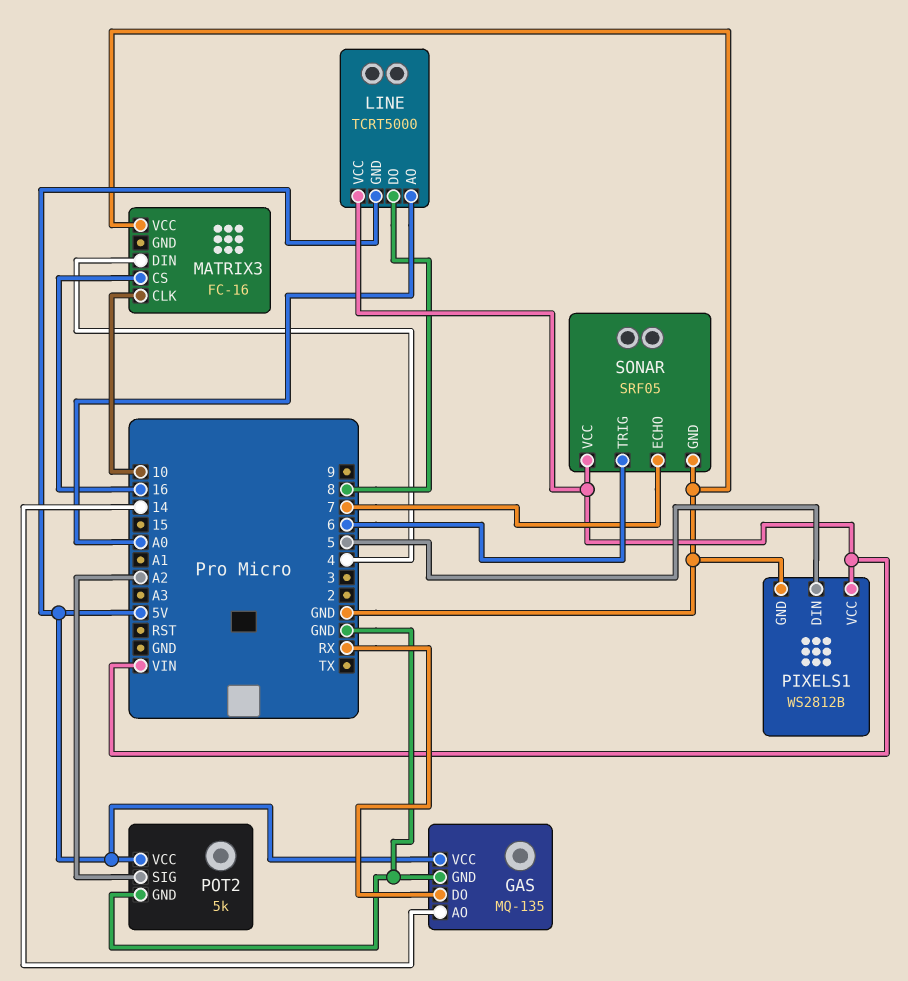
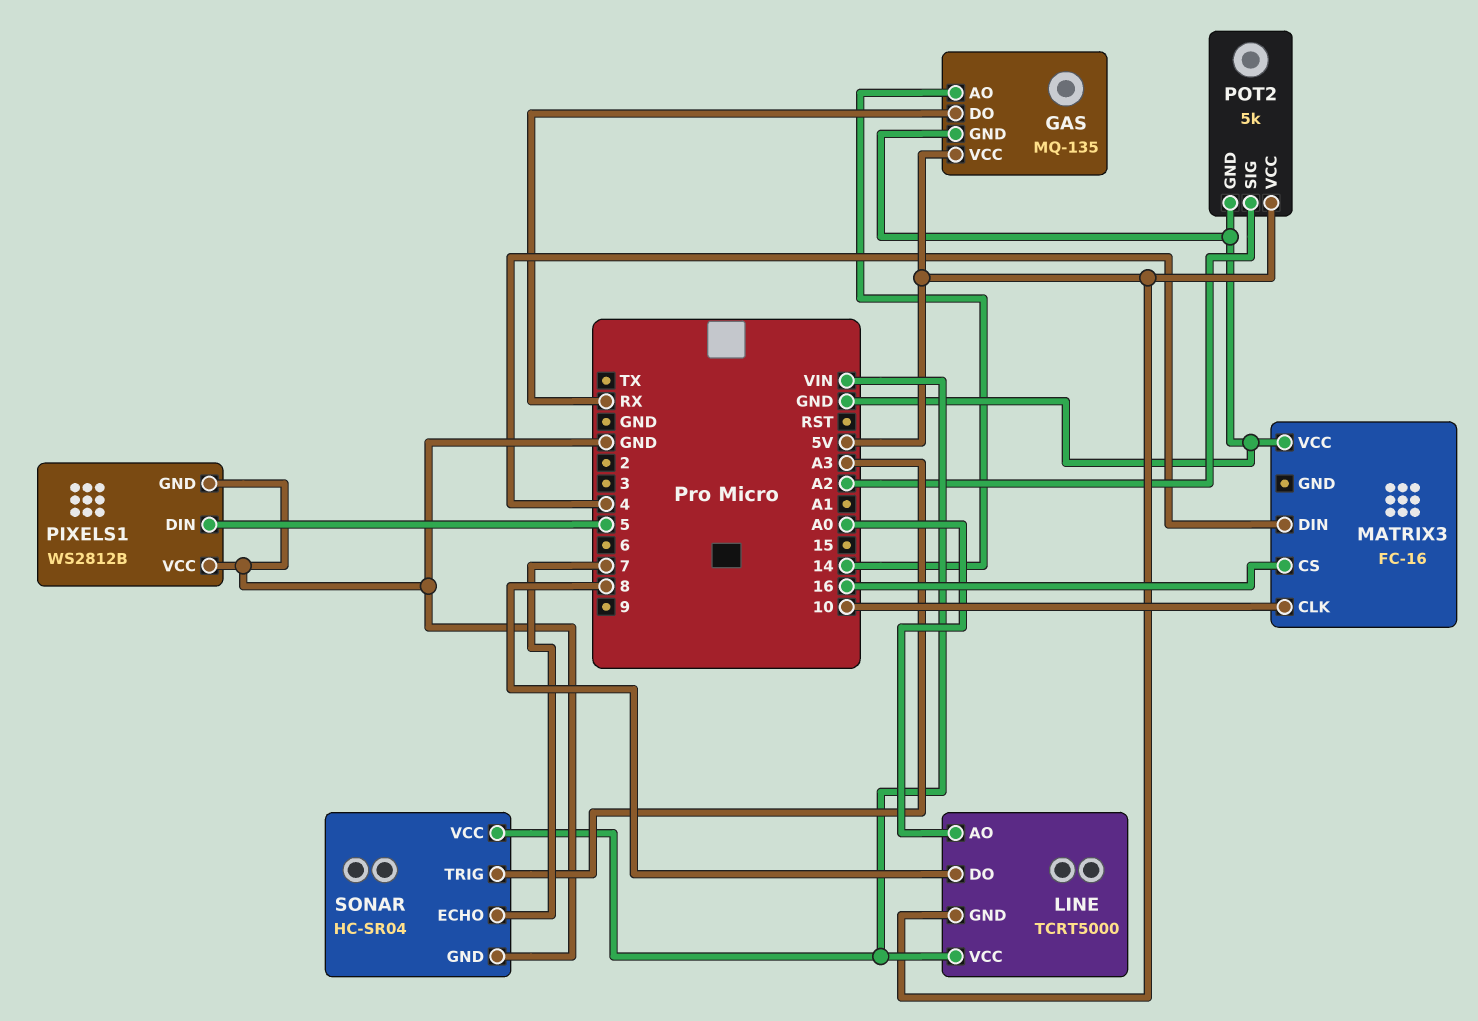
PIXELS1 pin VCC: VIN -> GND
SONAR: SRF05 -> HC-SR04
SONAR pin TRIG: 6 -> A3

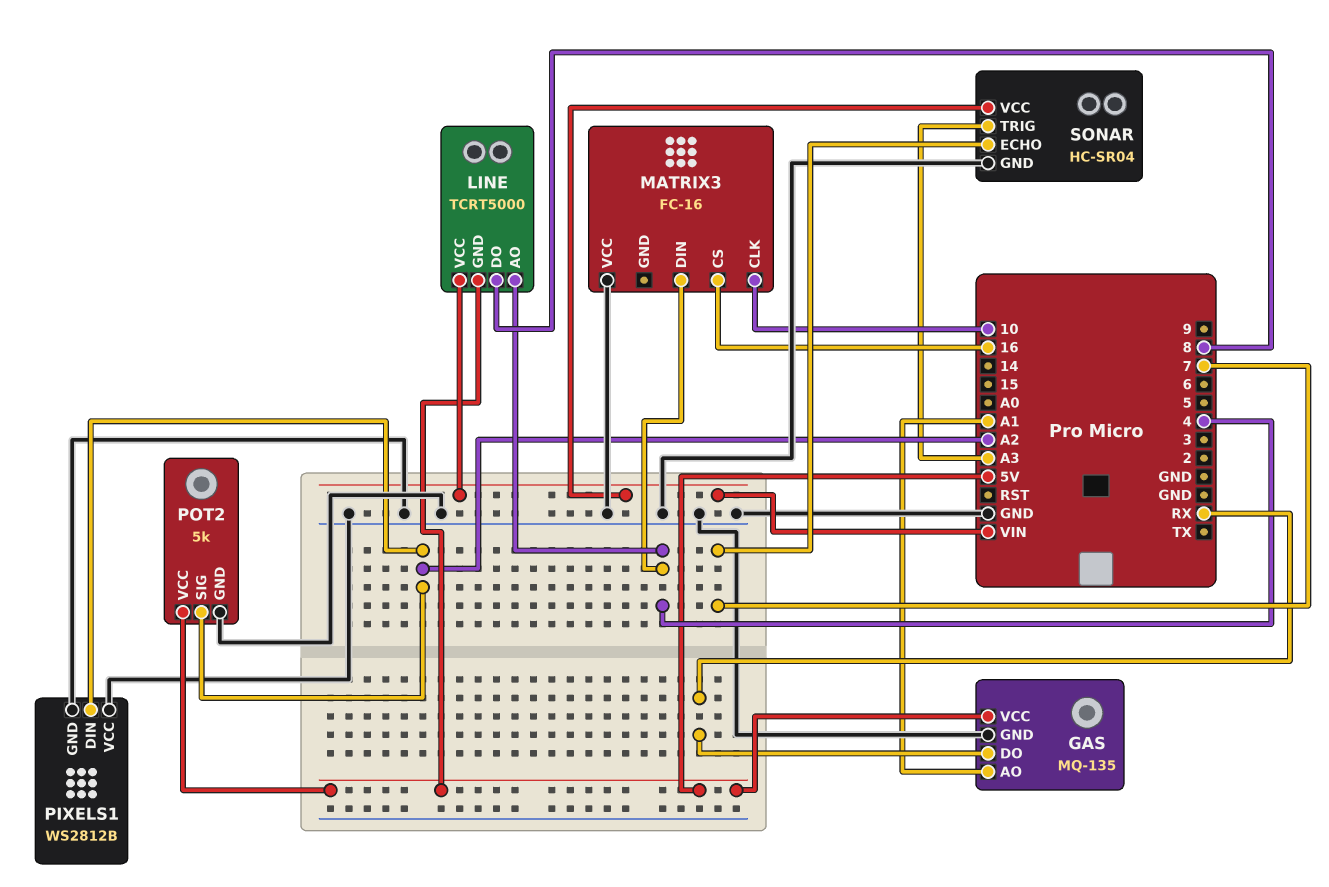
GAS pin AO: 14 -> A1
LINE pin AO: A0 -> 4
PIXELS1 pin DIN: 5 -> A2

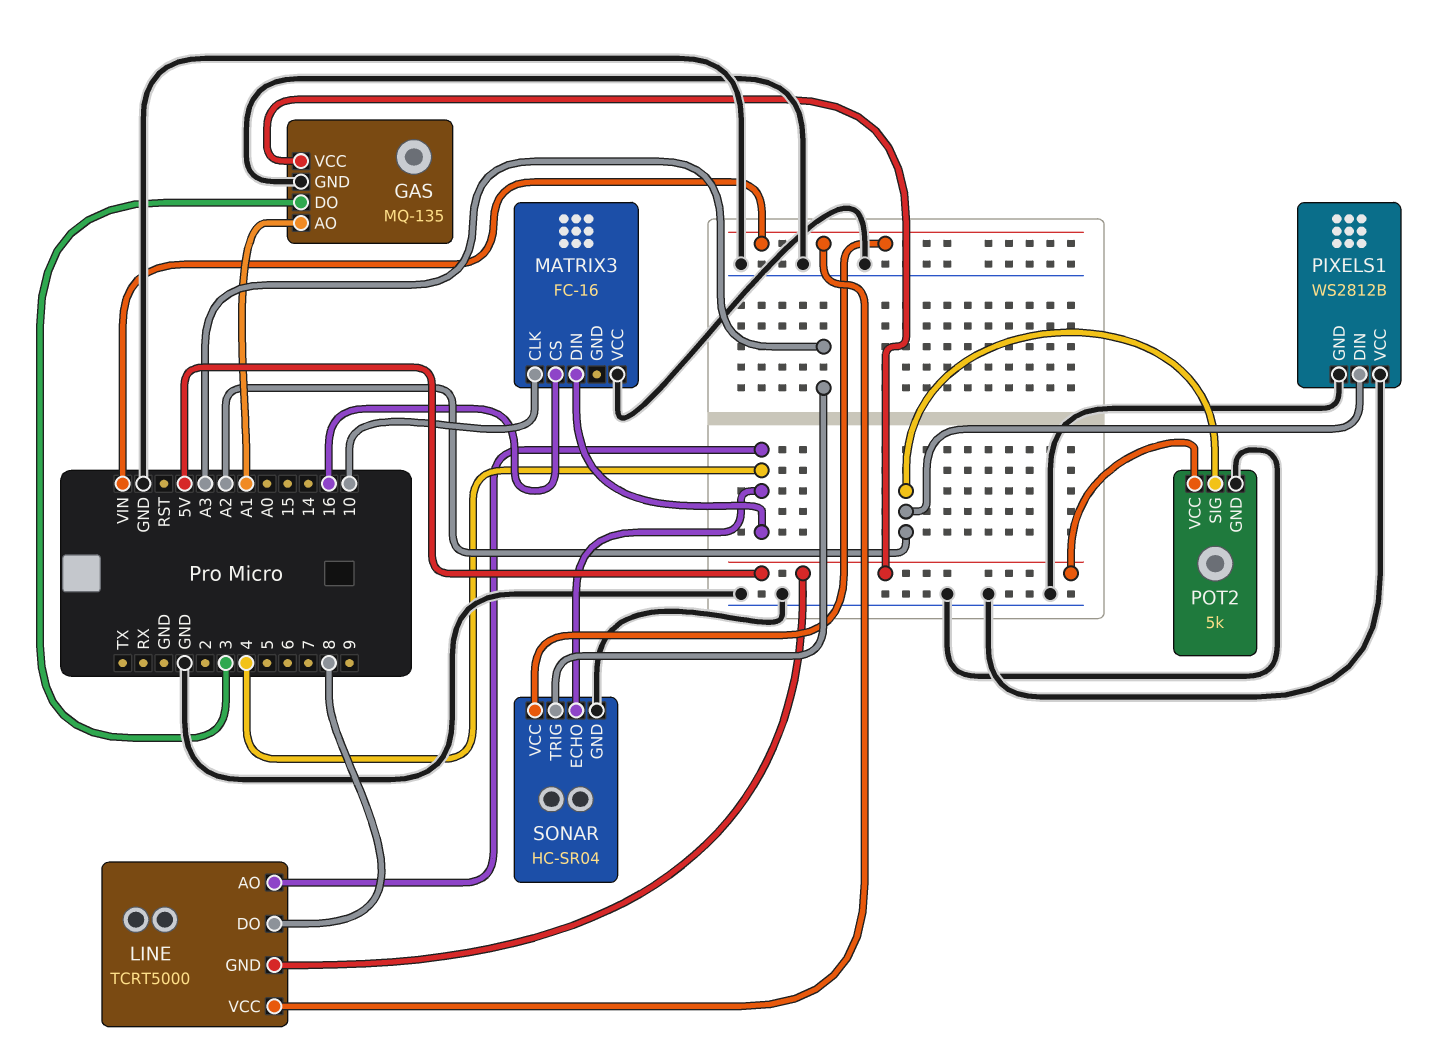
GAS pin DO: RX -> 3
SONAR pin ECHO: 7 -> 4

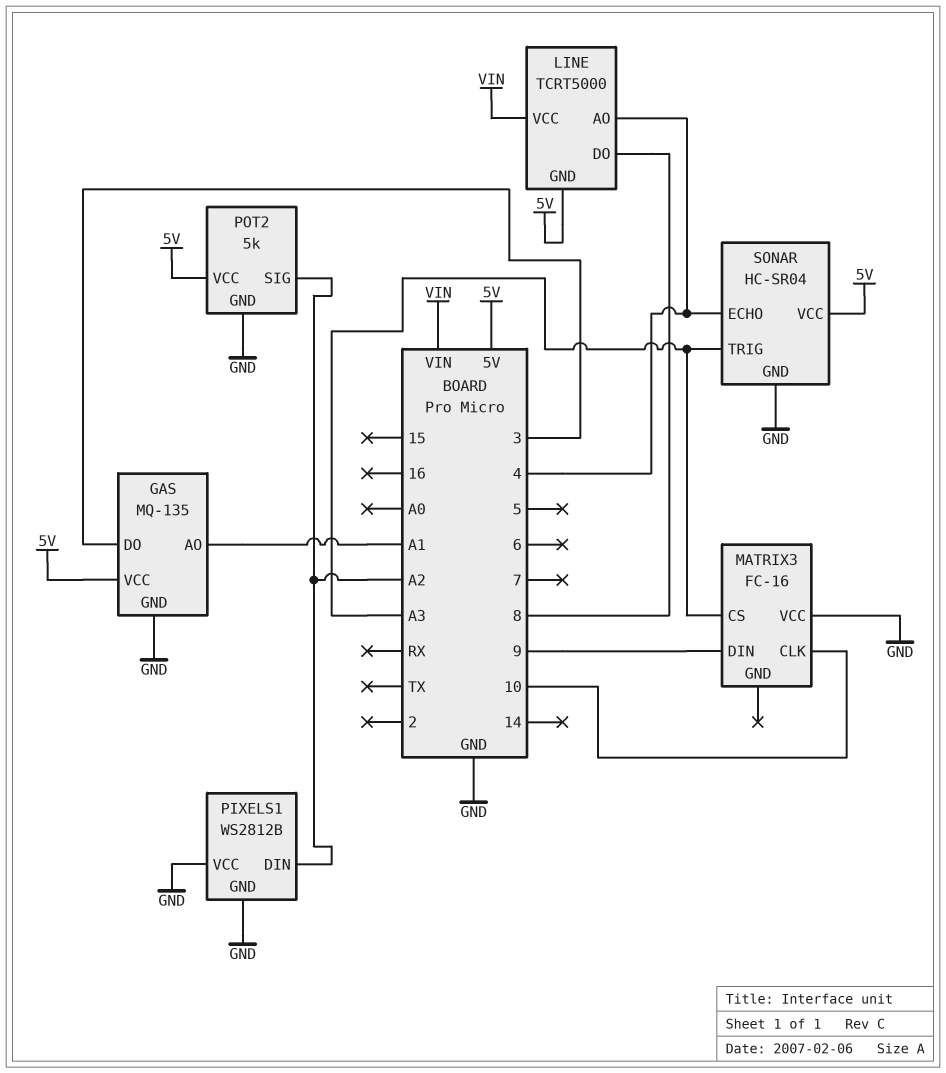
MATRIX3 pin CS: 16 -> A3
MATRIX3 pin DIN: 4 -> 9
SONAR pin VCC: VIN -> 5V

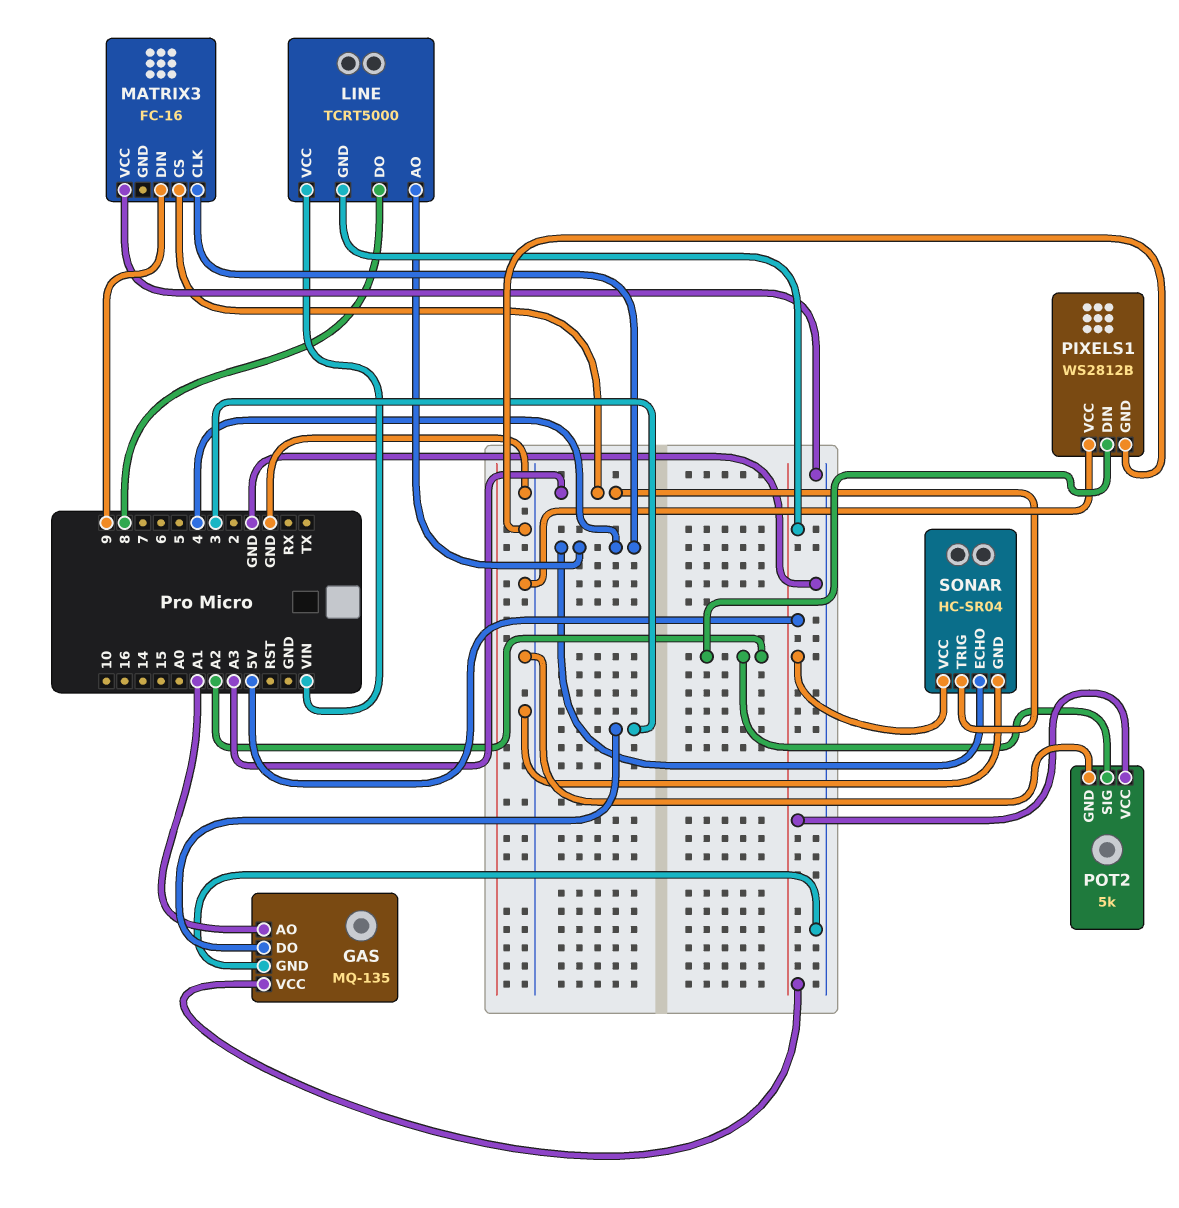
MATRIX3 pin CLK: 10 -> 4

